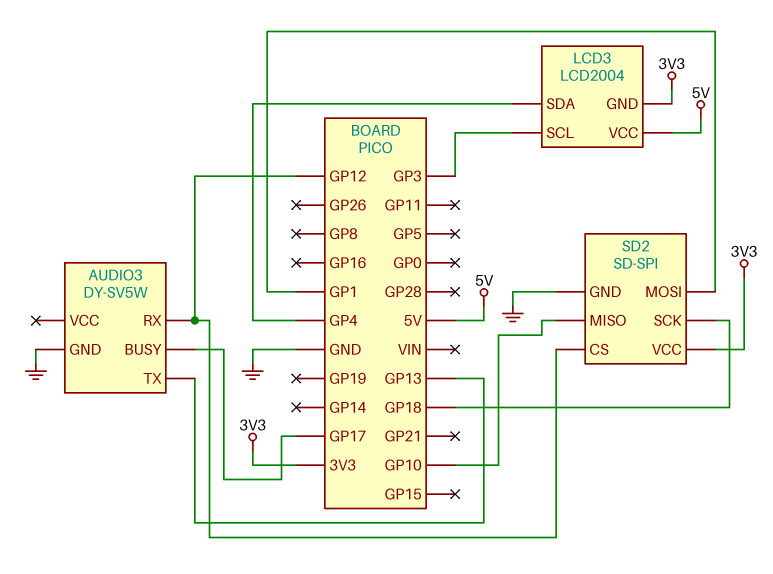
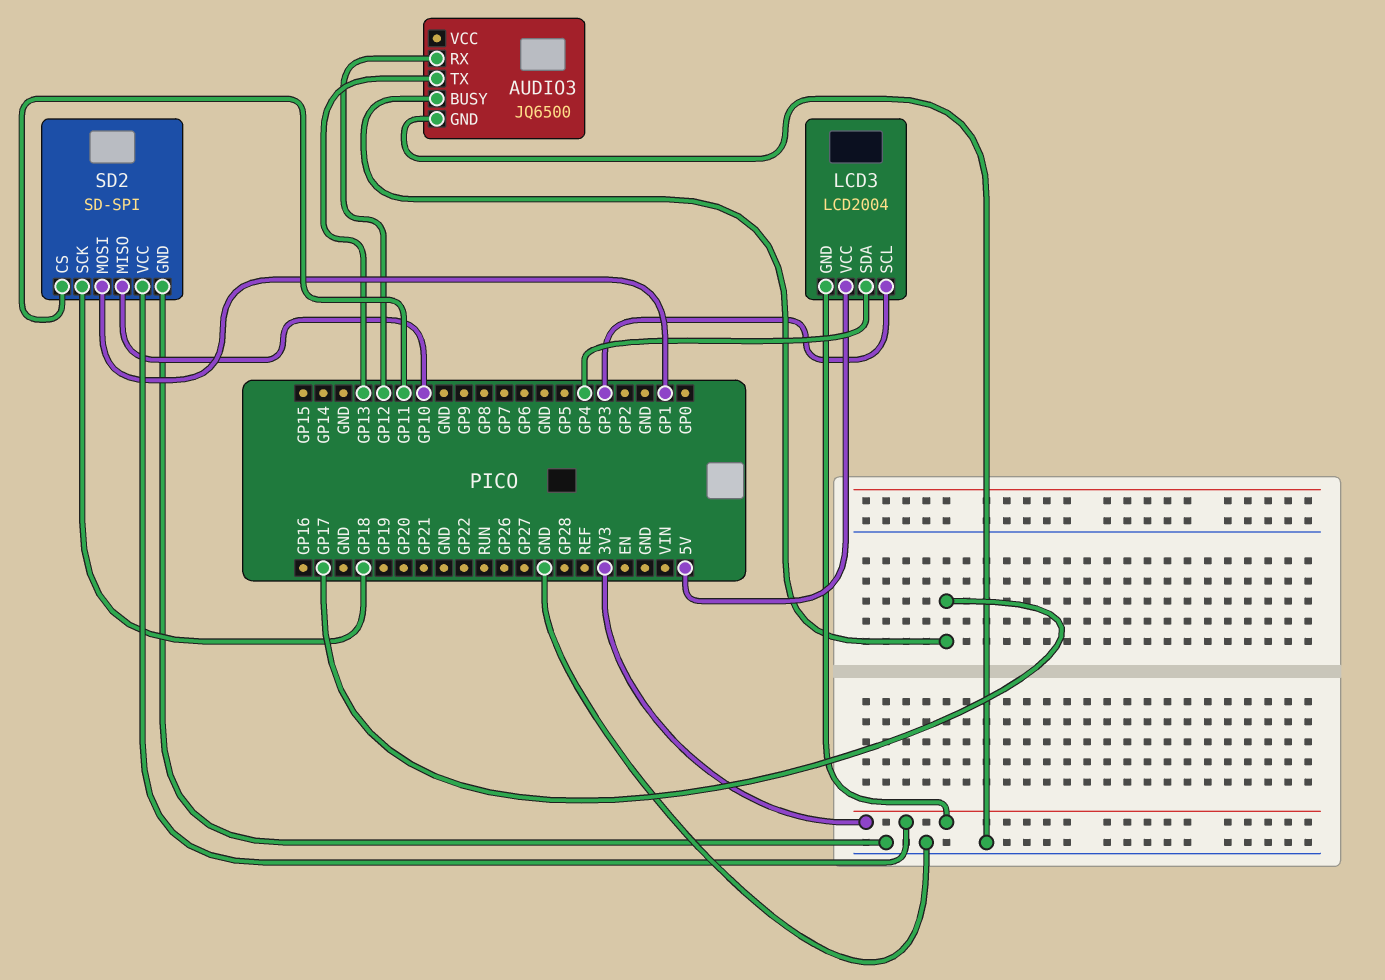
AUDIO3: DY-SV5W -> JQ6500
SD2 pin CS: GP12 -> GP11

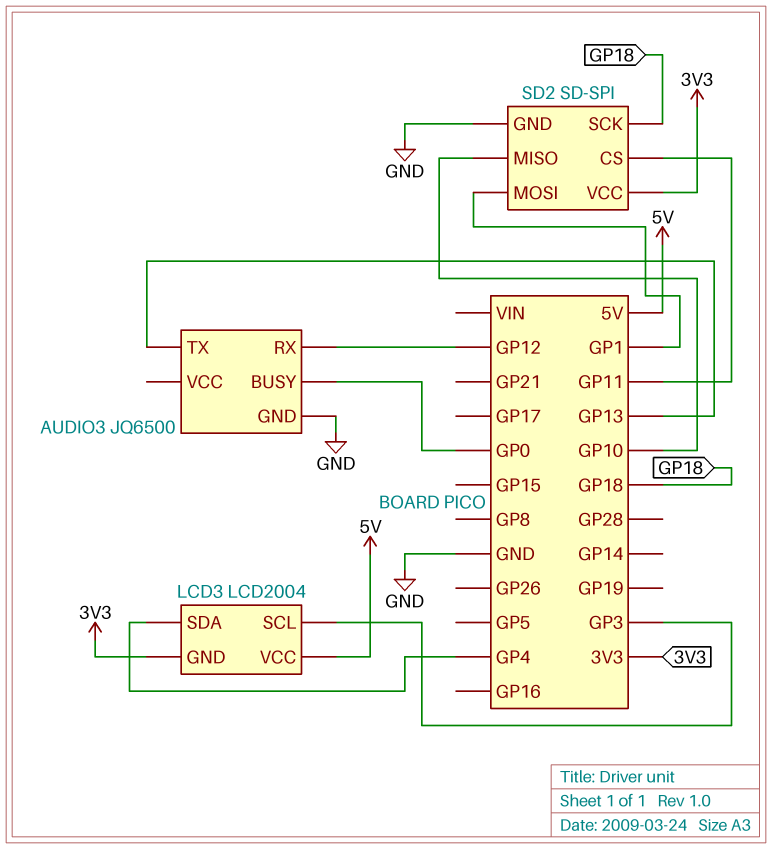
AUDIO3 pin BUSY: GP17 -> GP0

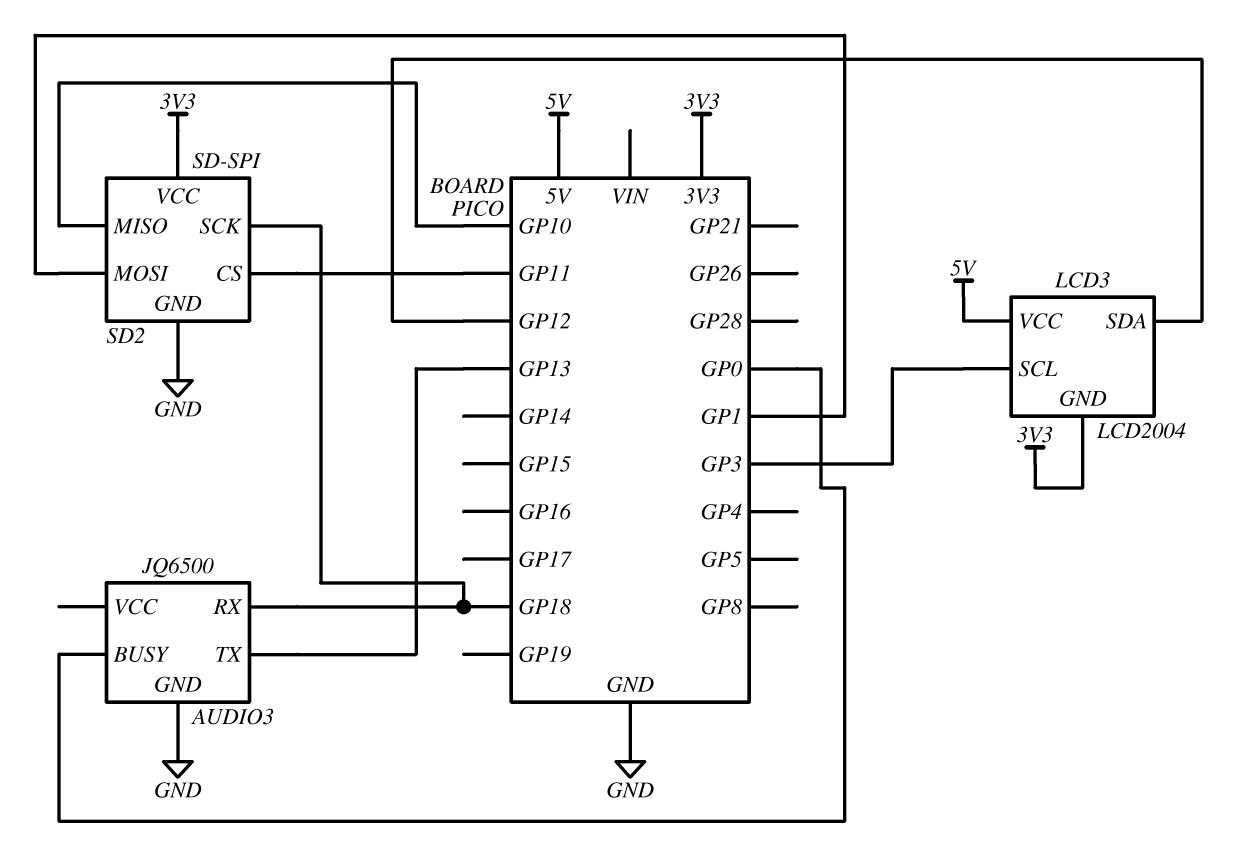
AUDIO3 pin RX: GP12 -> GP18
LCD3 pin SDA: GP4 -> GP12

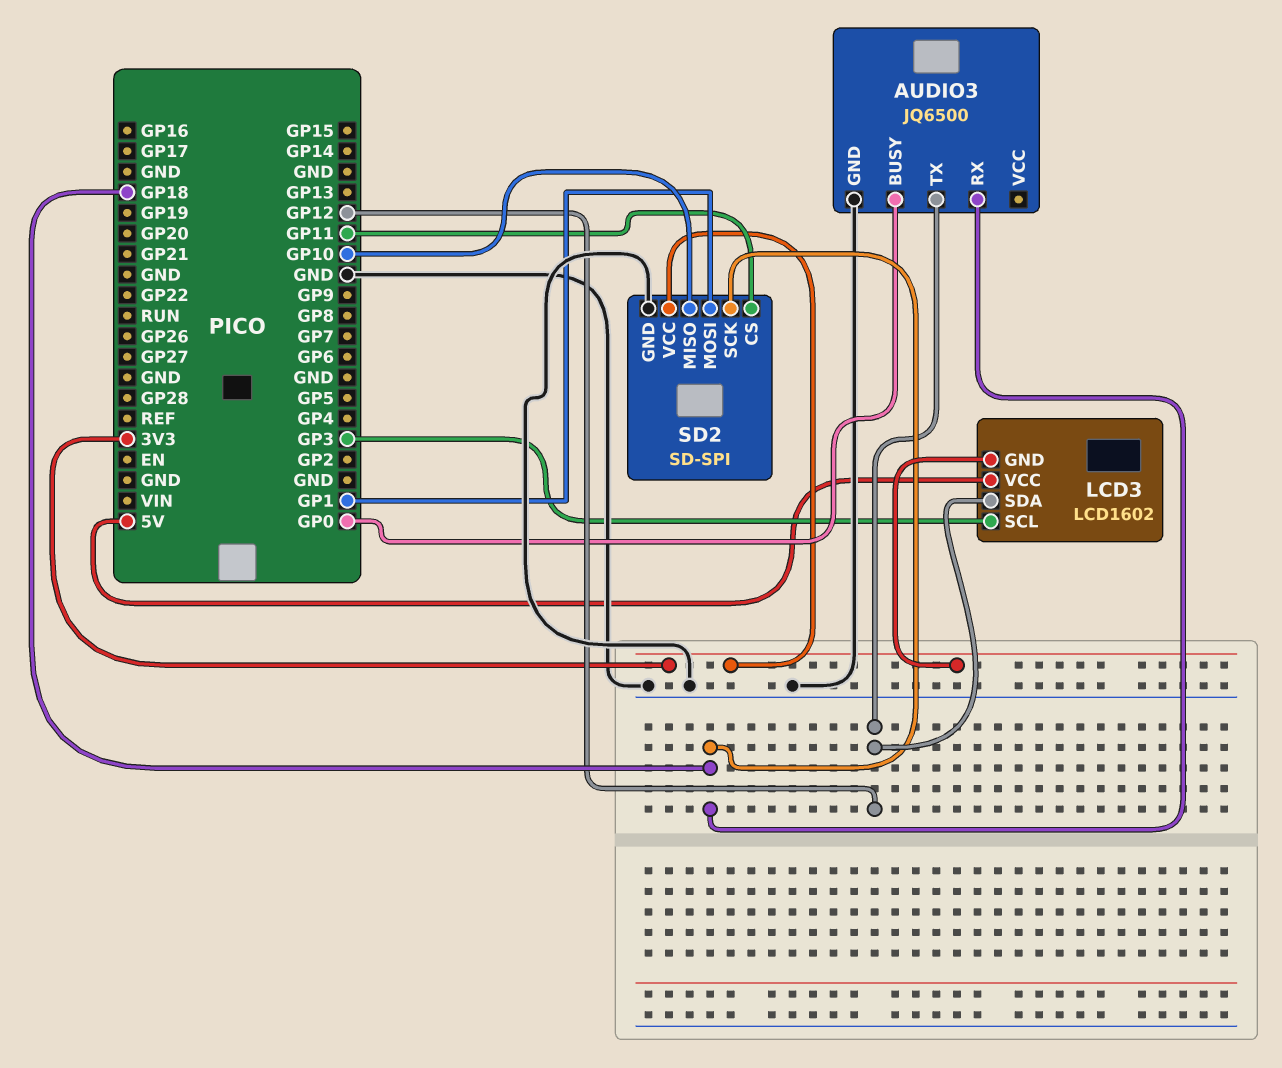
AUDIO3 pin TX: GP13 -> GP12
LCD3: LCD2004 -> LCD1602

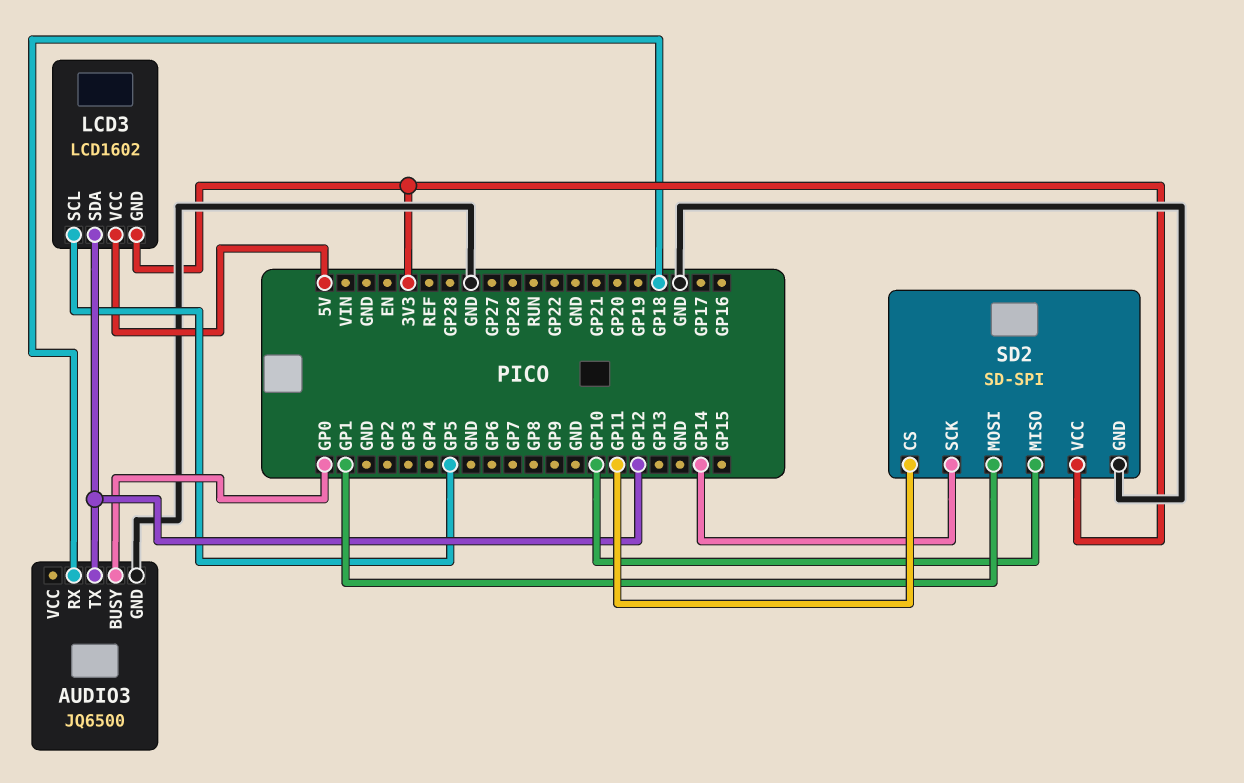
LCD3 pin SCL: GP3 -> GP5
SD2 pin SCK: GP18 -> GP14

